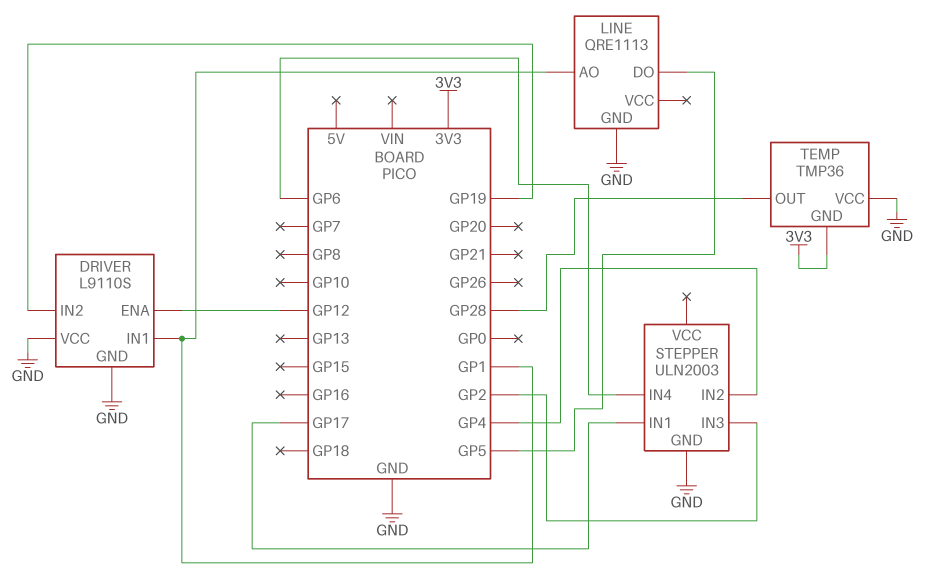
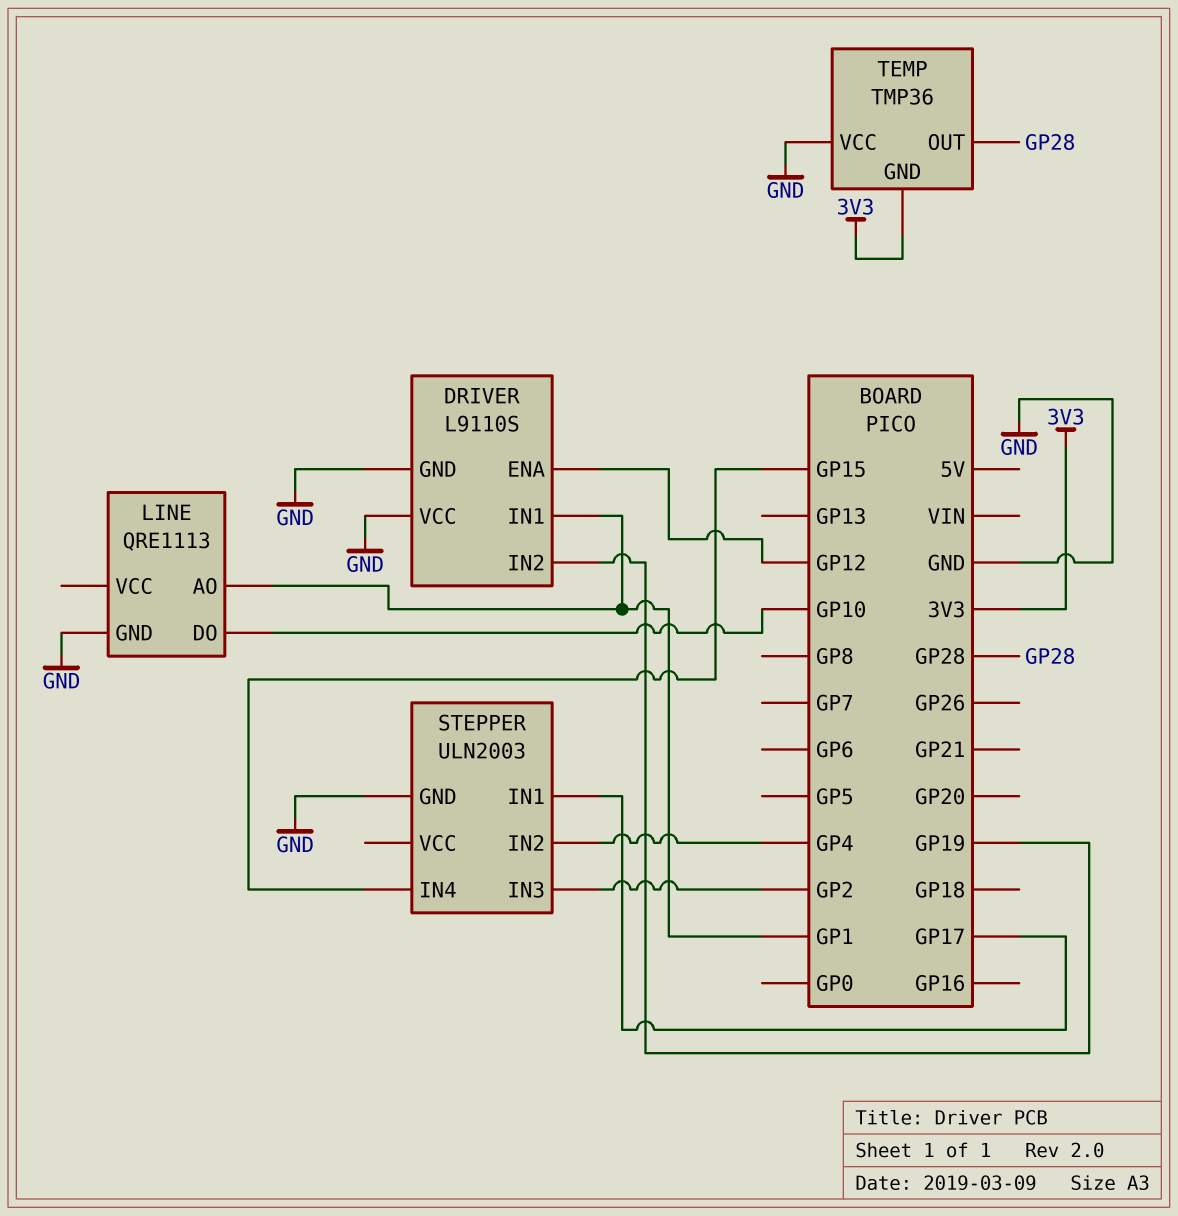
LINE pin DO: GP5 -> GP10
STEPPER pin IN4: GP6 -> GP15

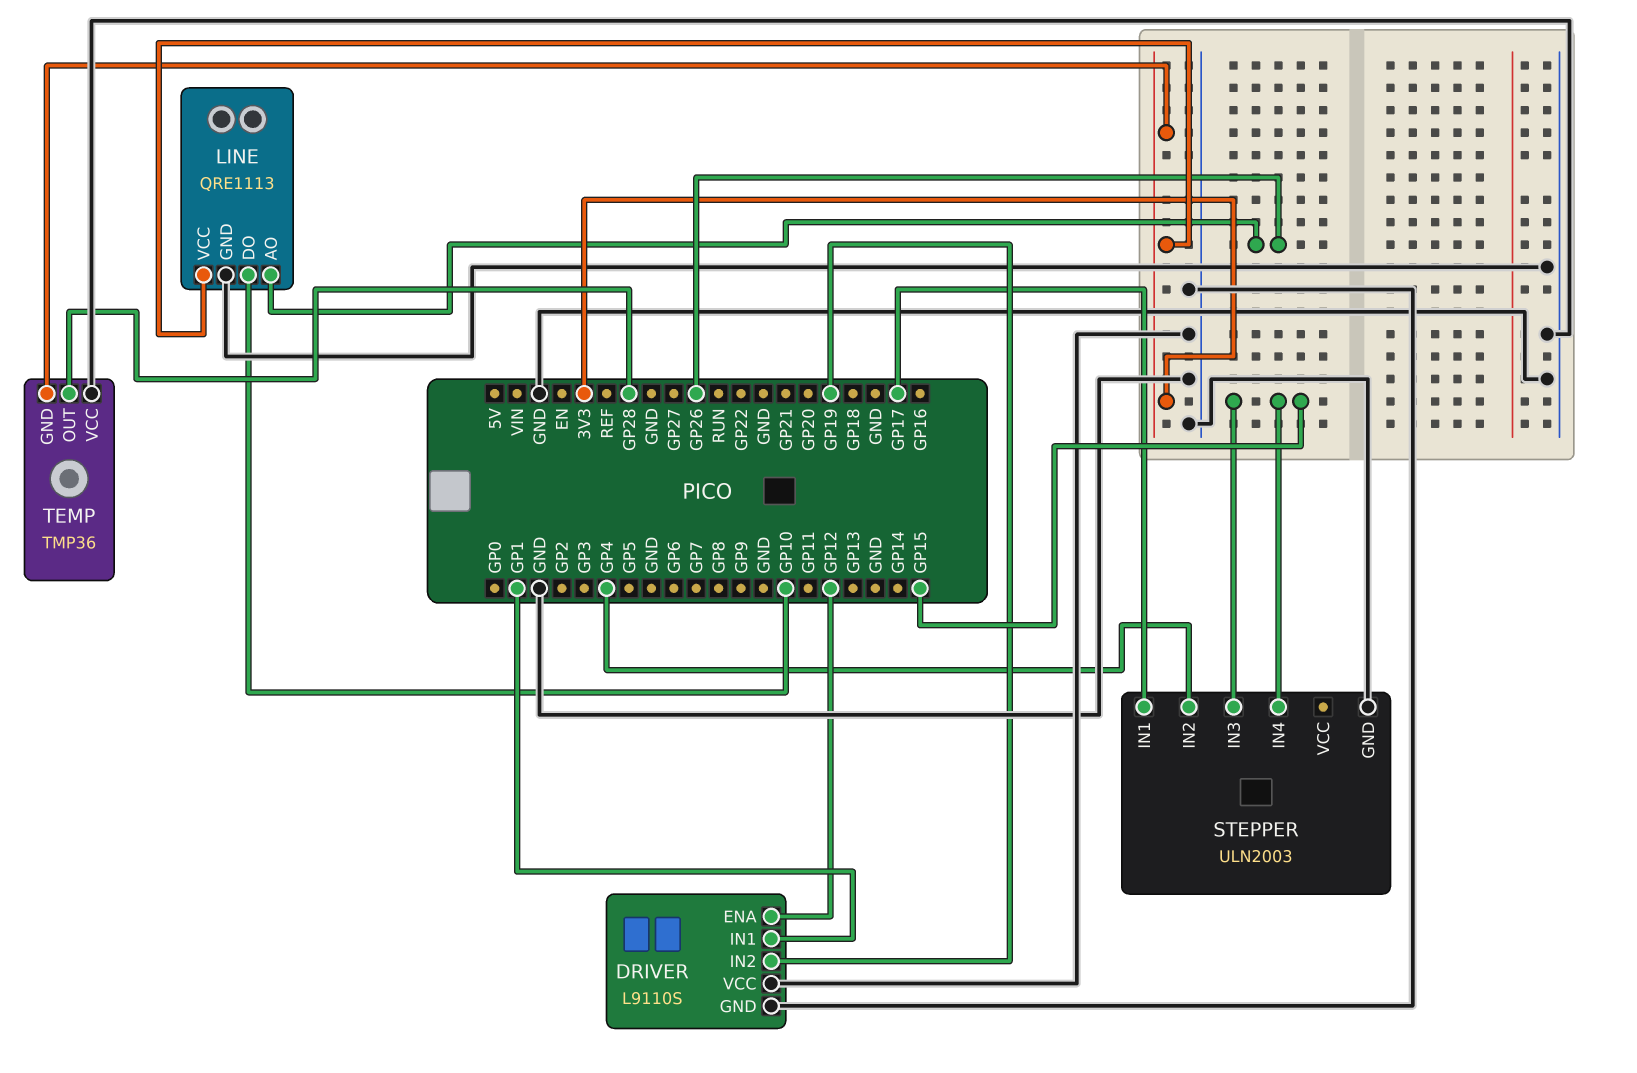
LINE pin AO: GP1 -> GP26
LINE pin VCC: none -> 3V3
STEPPER pin IN3: GP2 -> GP15

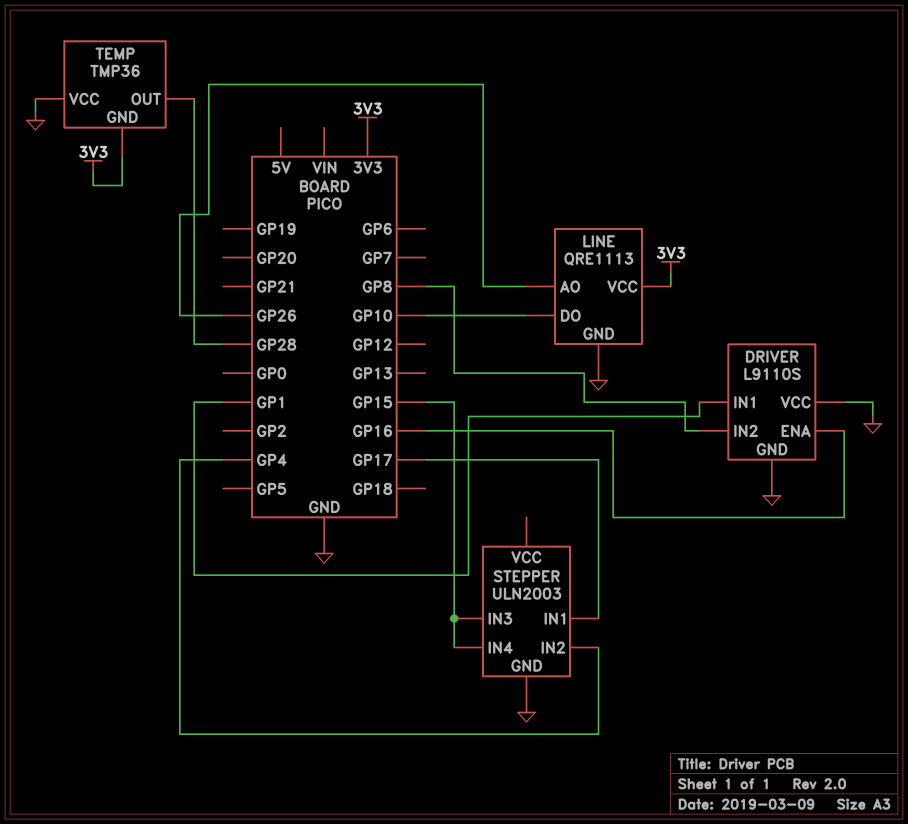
DRIVER pin ENA: GP12 -> GP16
DRIVER pin IN2: GP19 -> GP8

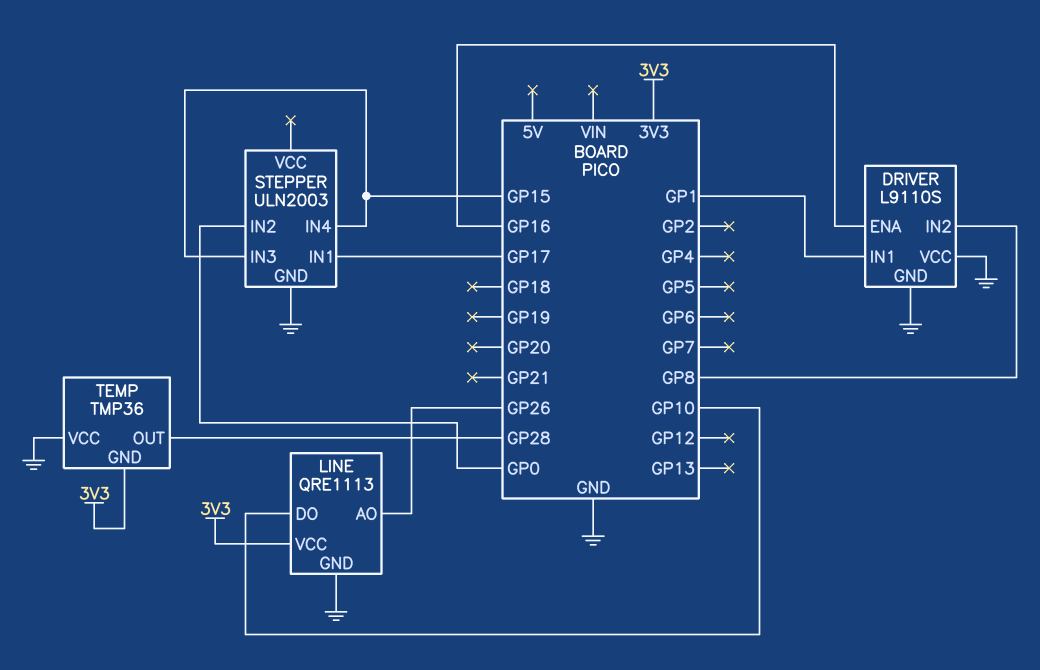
STEPPER pin IN2: GP4 -> GP0

